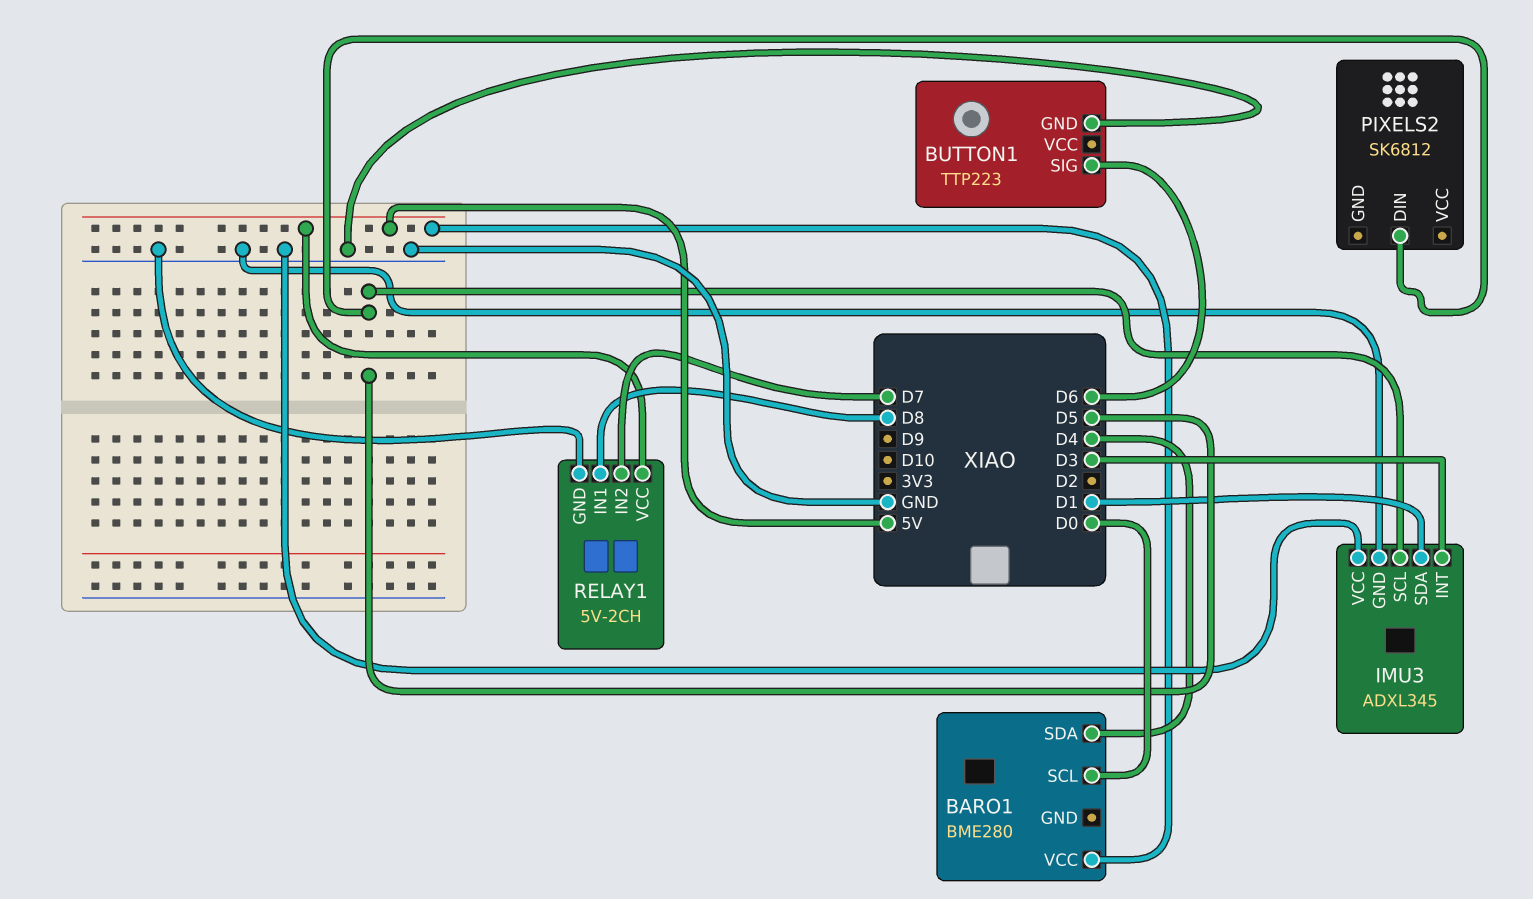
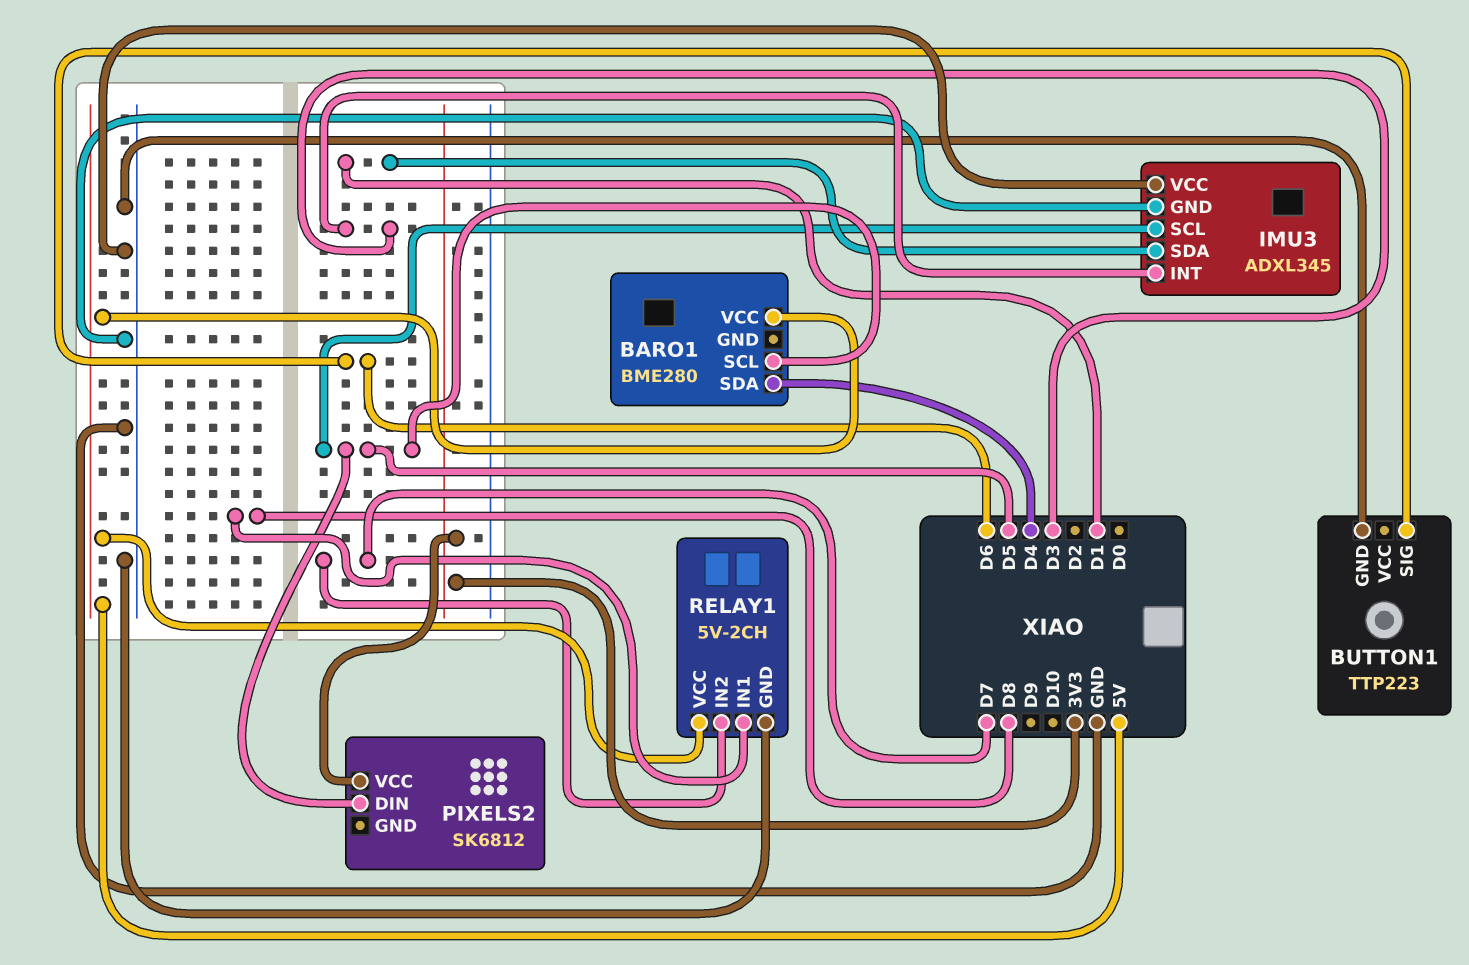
BARO1 pin SCL: D0 -> D5
PIXELS2 pin VCC: none -> 3V3

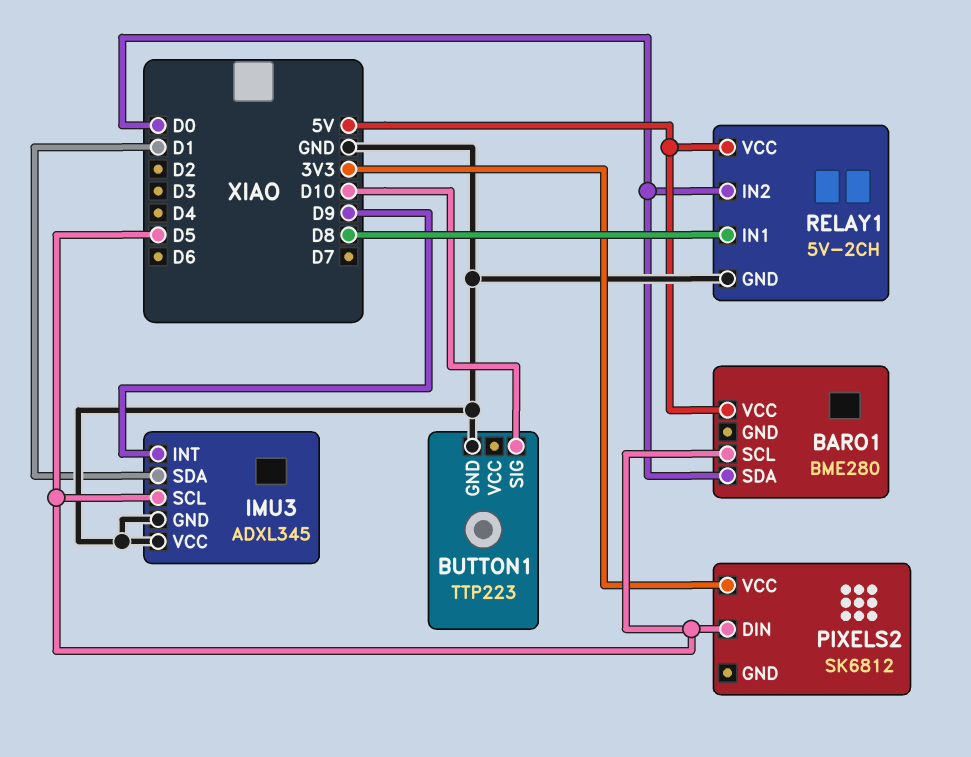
BARO1 pin SDA: D4 -> D0
BUTTON1 pin SIG: D6 -> D10
IMU3 pin INT: D3 -> D9
RELAY1 pin IN2: D7 -> D0

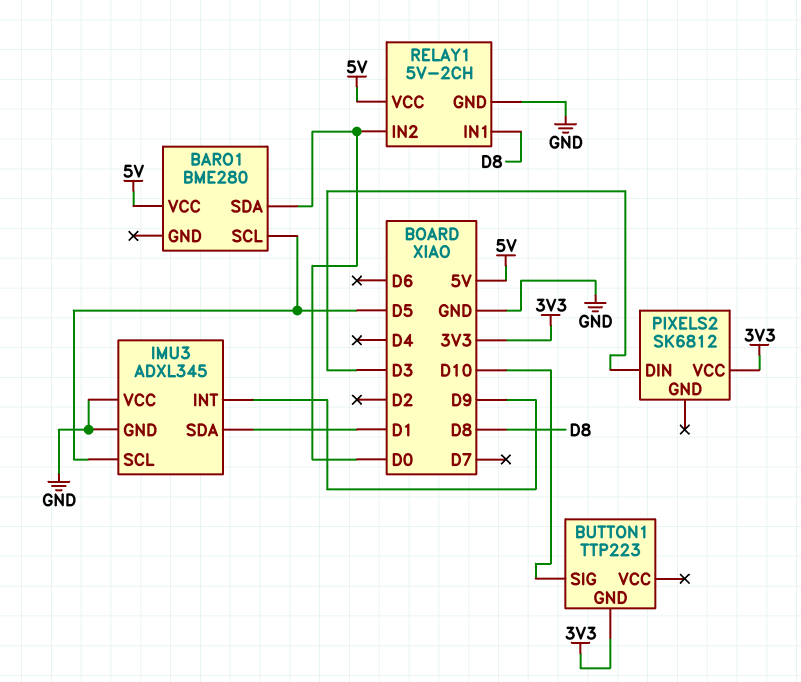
BUTTON1 pin GND: GND -> 3V3
PIXELS2 pin DIN: D5 -> D3

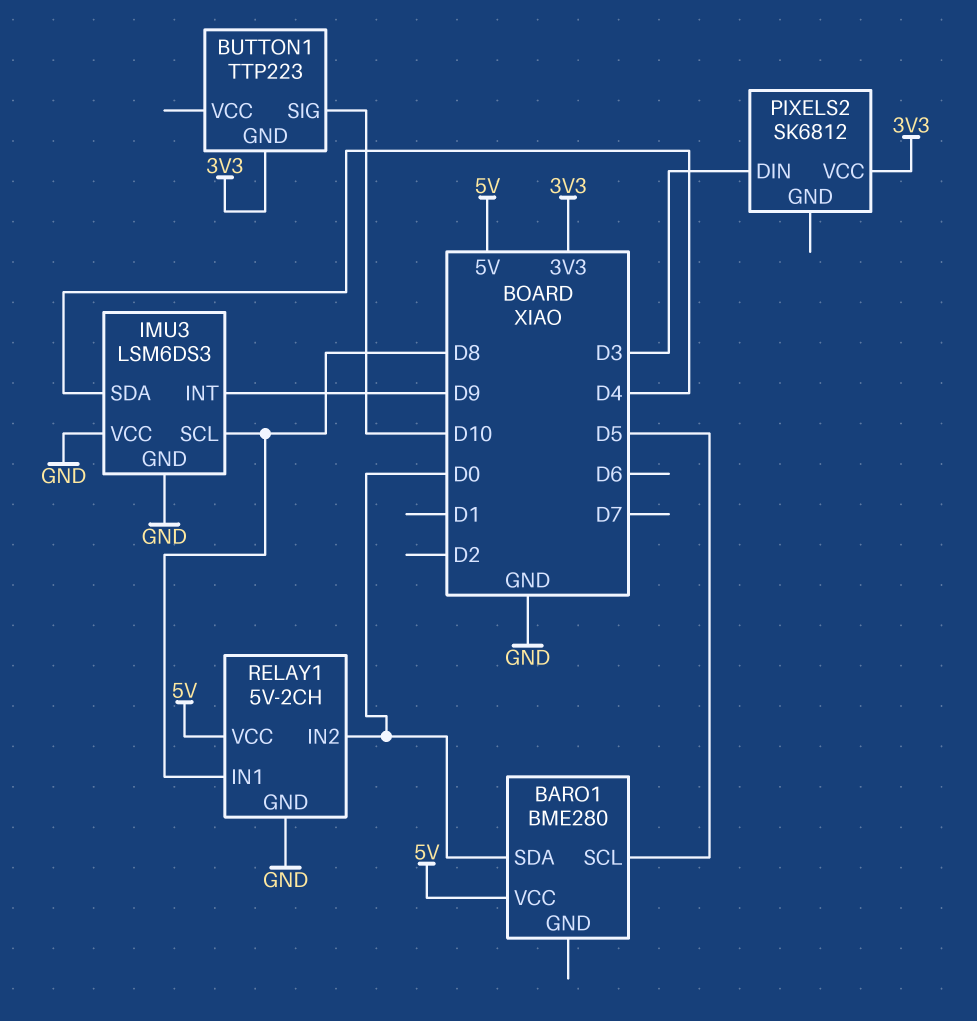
IMU3: ADXL345 -> LSM6DS3
IMU3 pin SCL: D5 -> D8
IMU3 pin SDA: D1 -> D4

